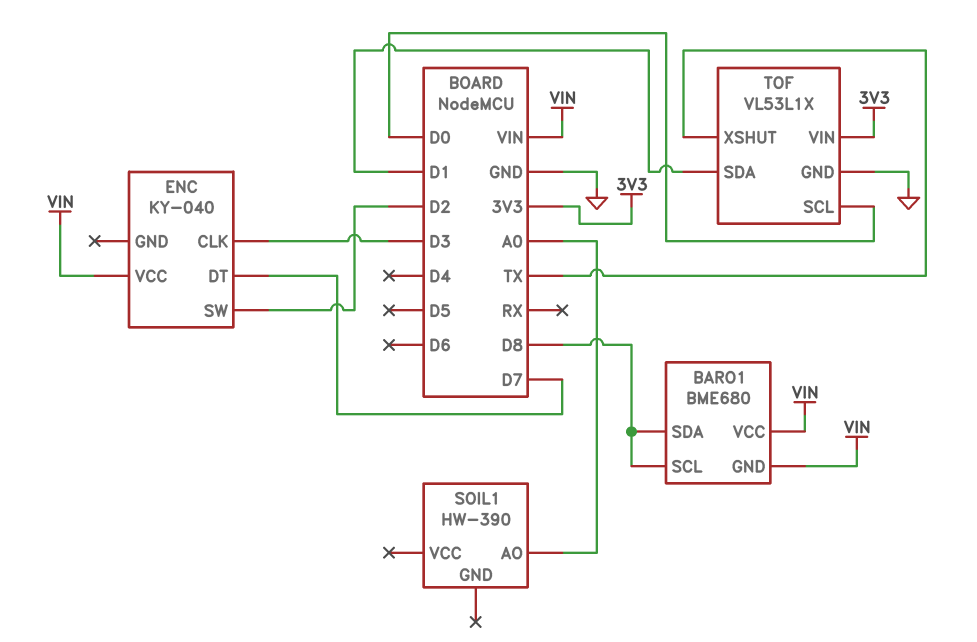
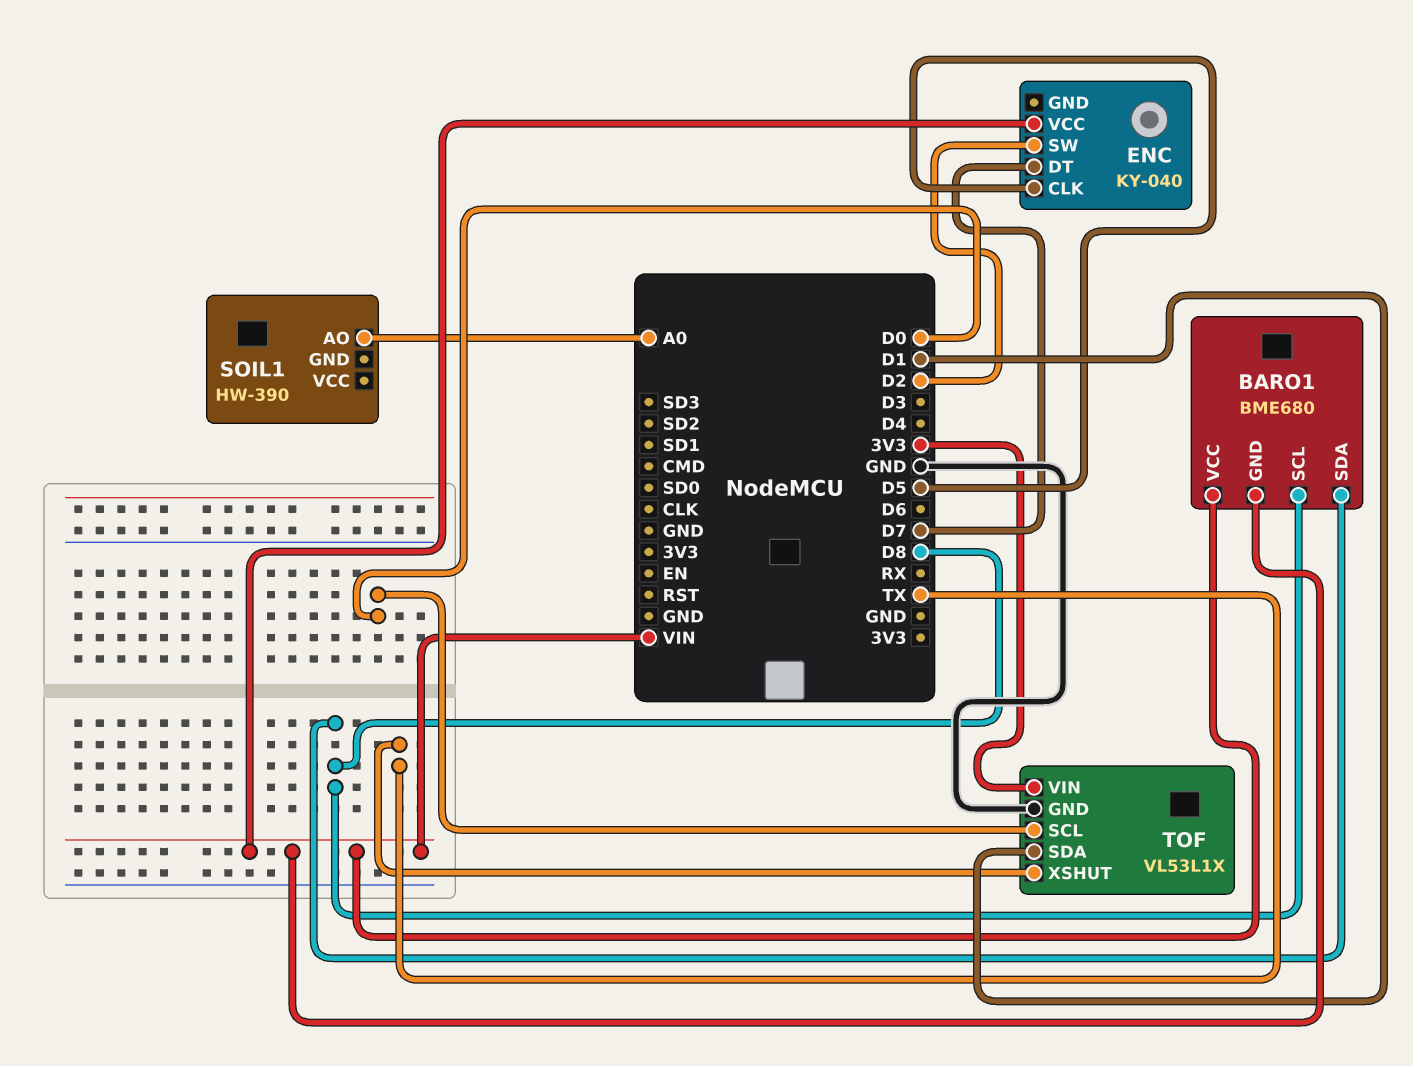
ENC pin CLK: D3 -> D5

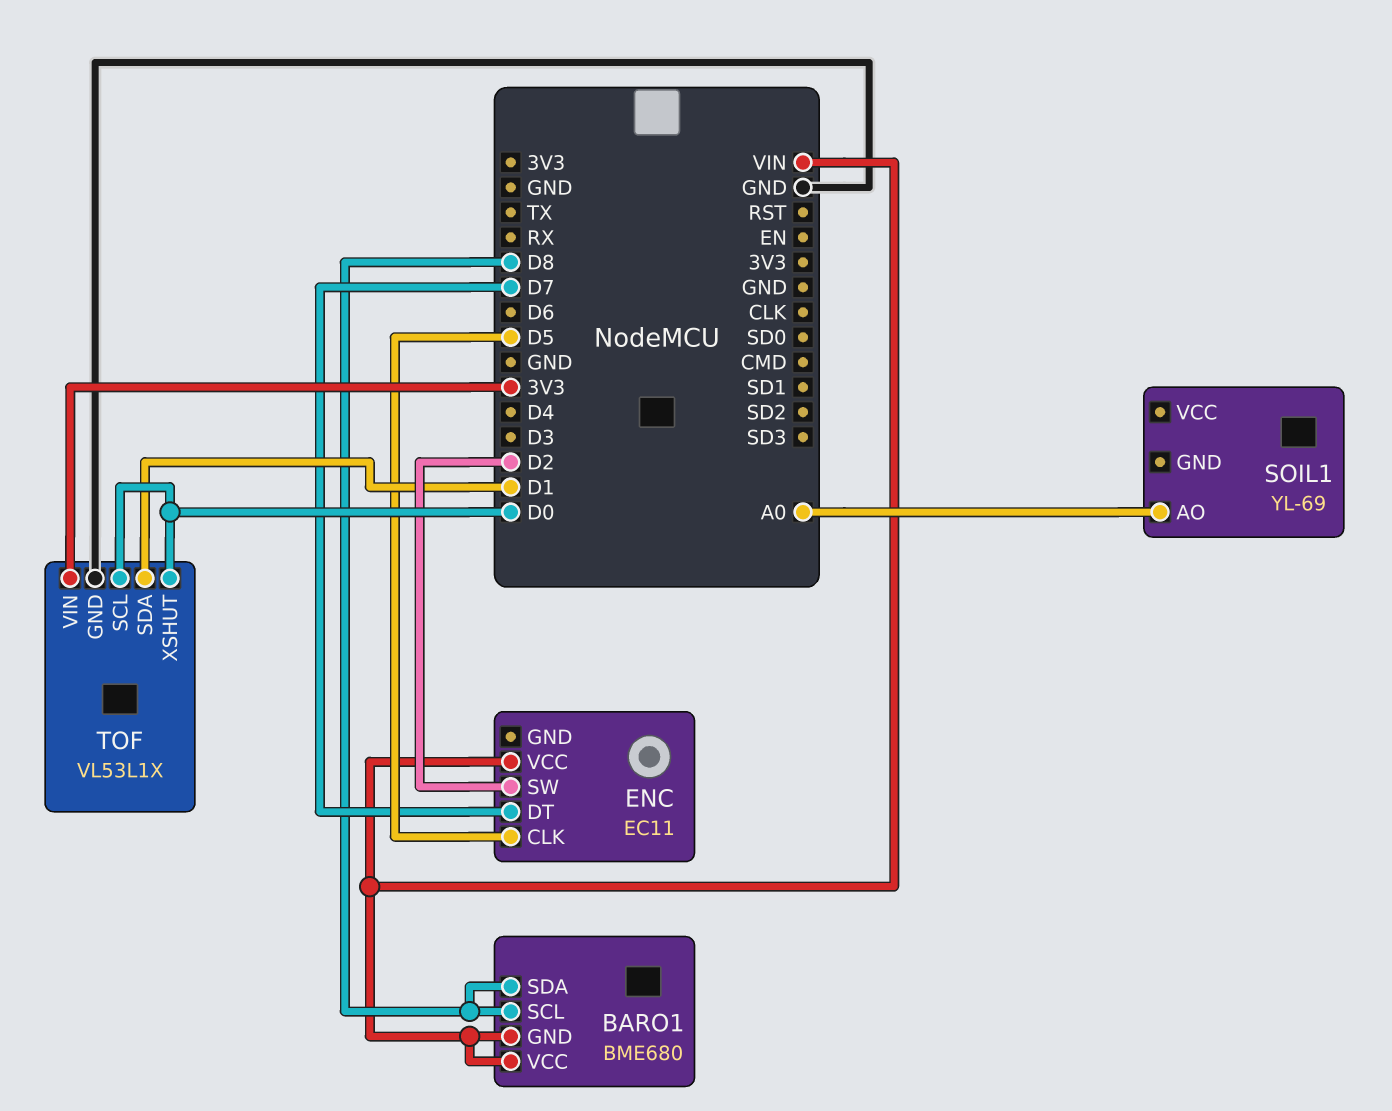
ENC: KY-040 -> EC11
SOIL1: HW-390 -> YL-69
TOF pin XSHUT: TX -> D0

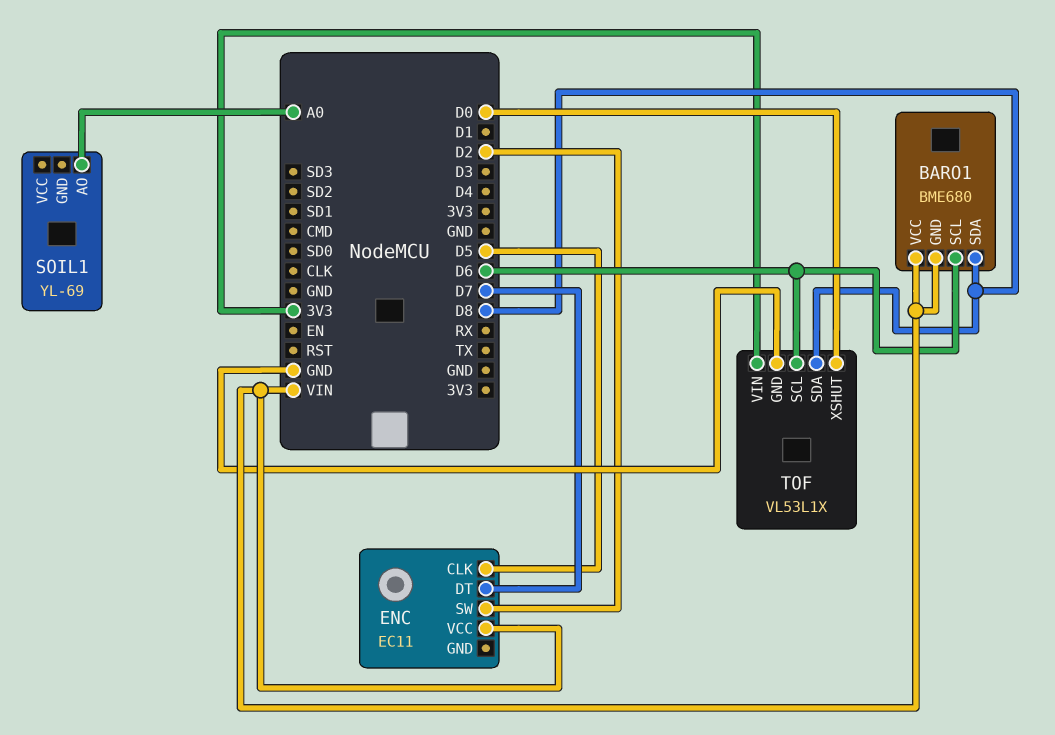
BARO1 pin SCL: D8 -> D6
TOF pin SCL: D0 -> D6
TOF pin SDA: D1 -> D8

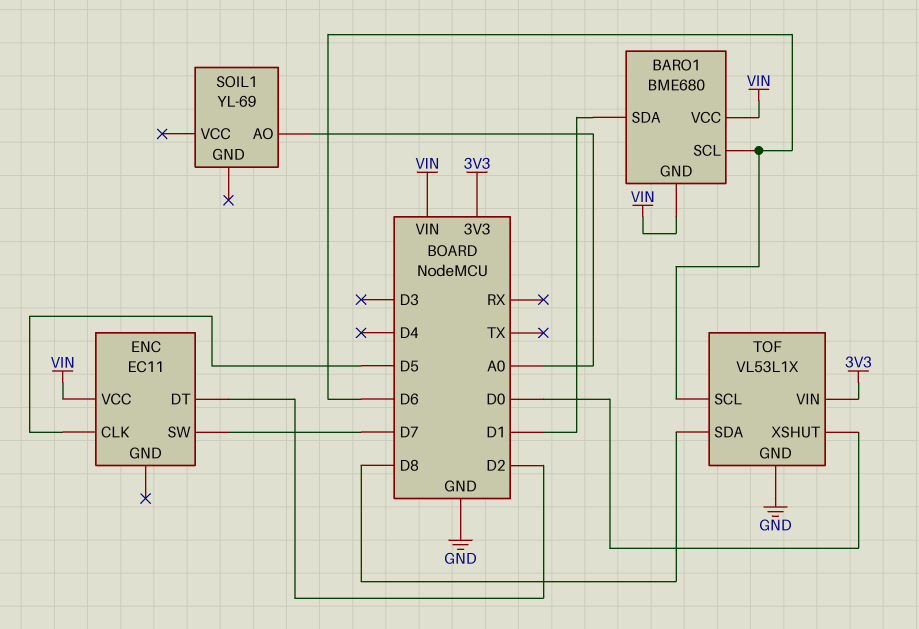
BARO1 pin SDA: D8 -> D1
ENC pin DT: D7 -> D2
ENC pin SW: D2 -> D7

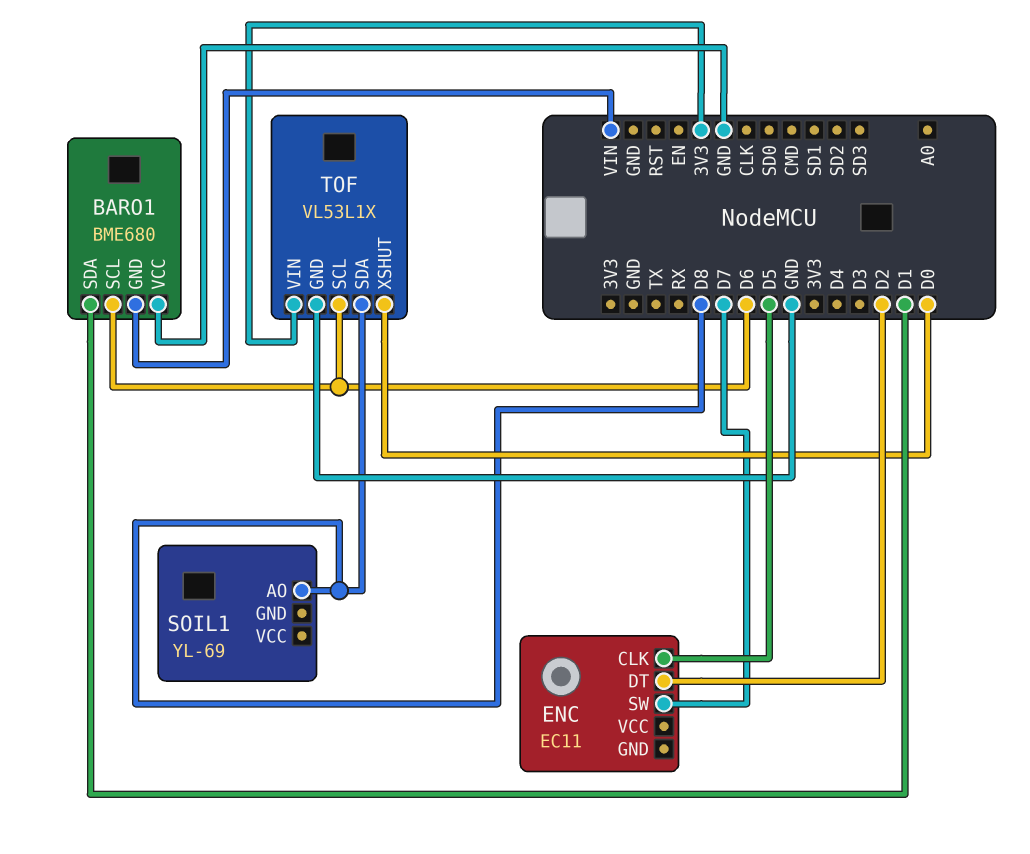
BARO1 pin VCC: VIN -> GND
ENC pin VCC: VIN -> none
SOIL1 pin AO: A0 -> D8

